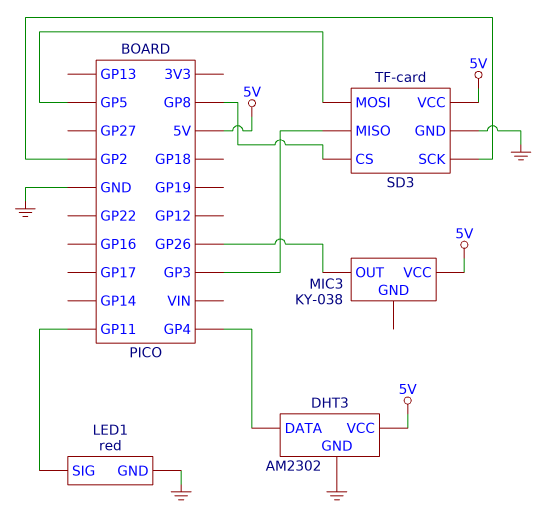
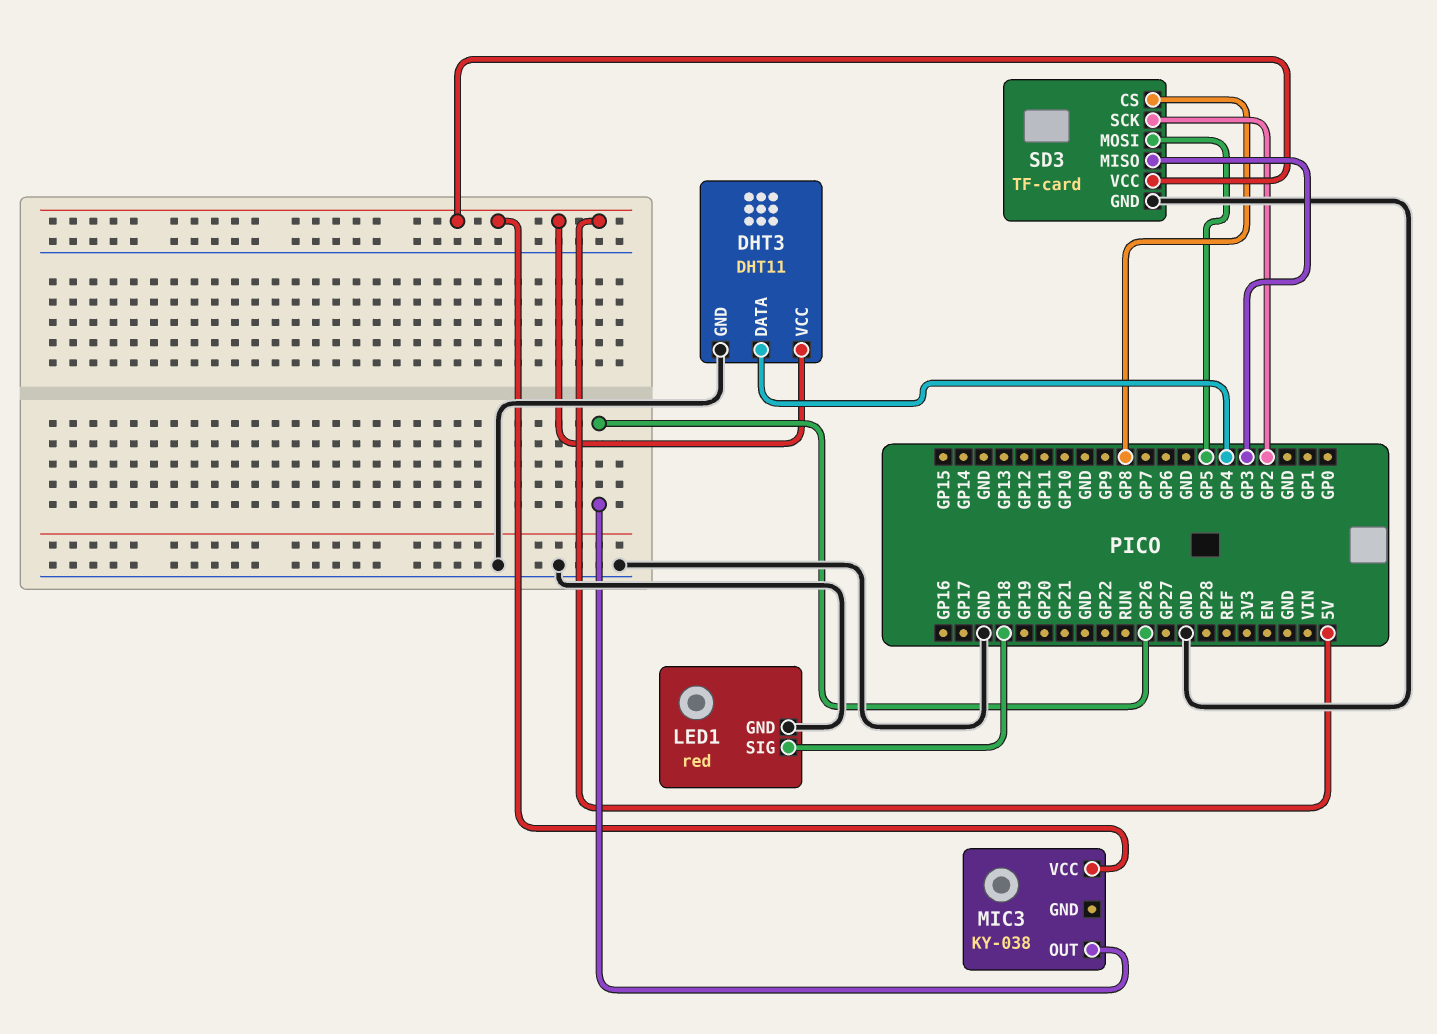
DHT3: AM2302 -> DHT11
LED1 pin SIG: GP11 -> GP18

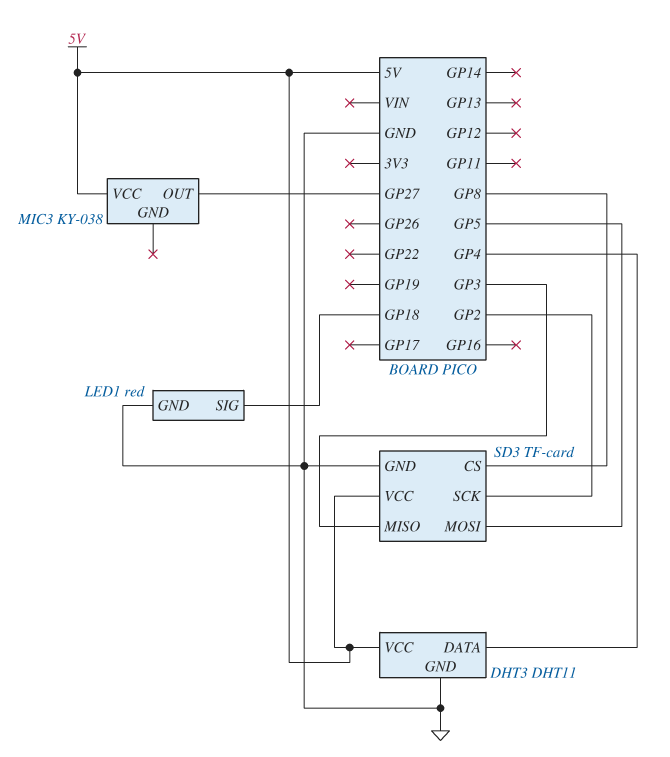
MIC3 pin OUT: GP26 -> GP27

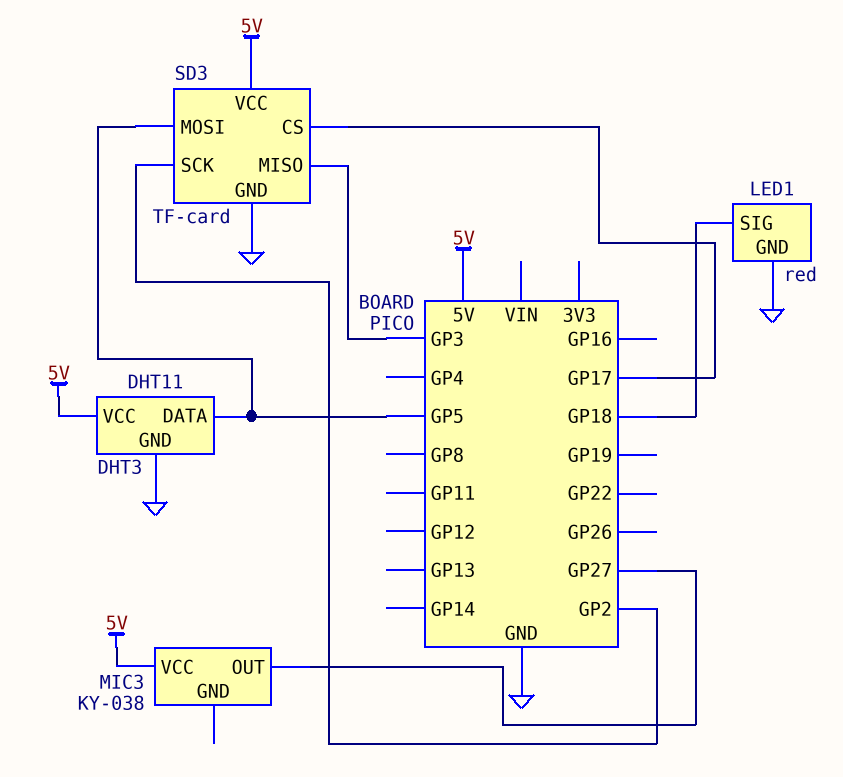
DHT3 pin DATA: GP4 -> GP5
SD3 pin CS: GP8 -> GP17

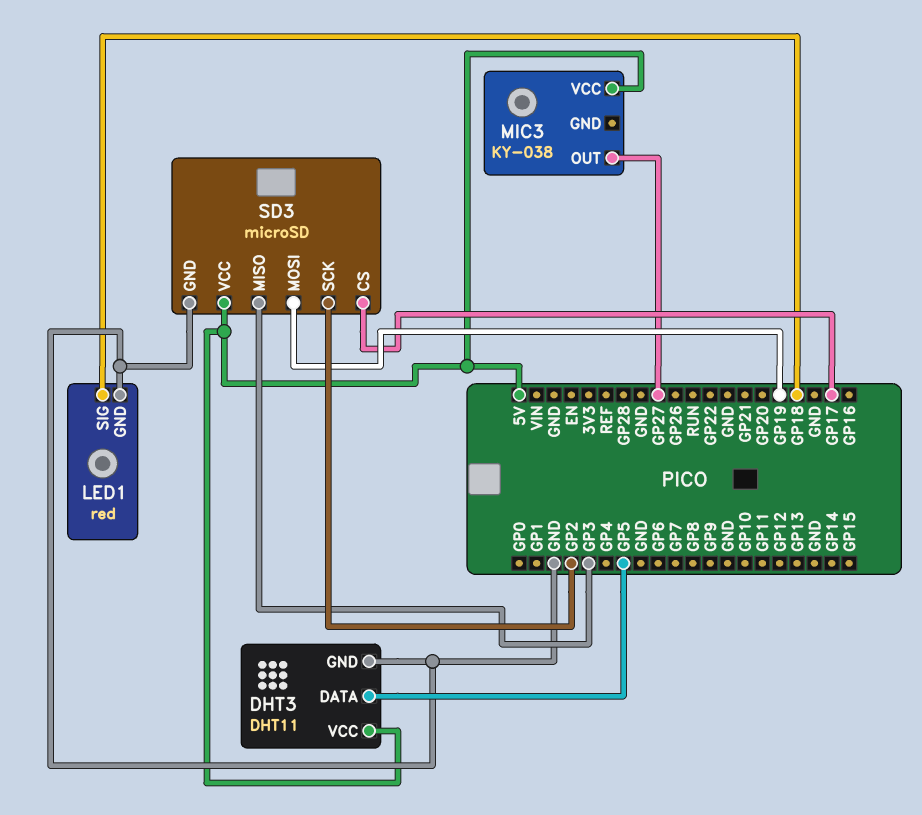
SD3: TF-card -> microSD
SD3 pin MOSI: GP5 -> GP19

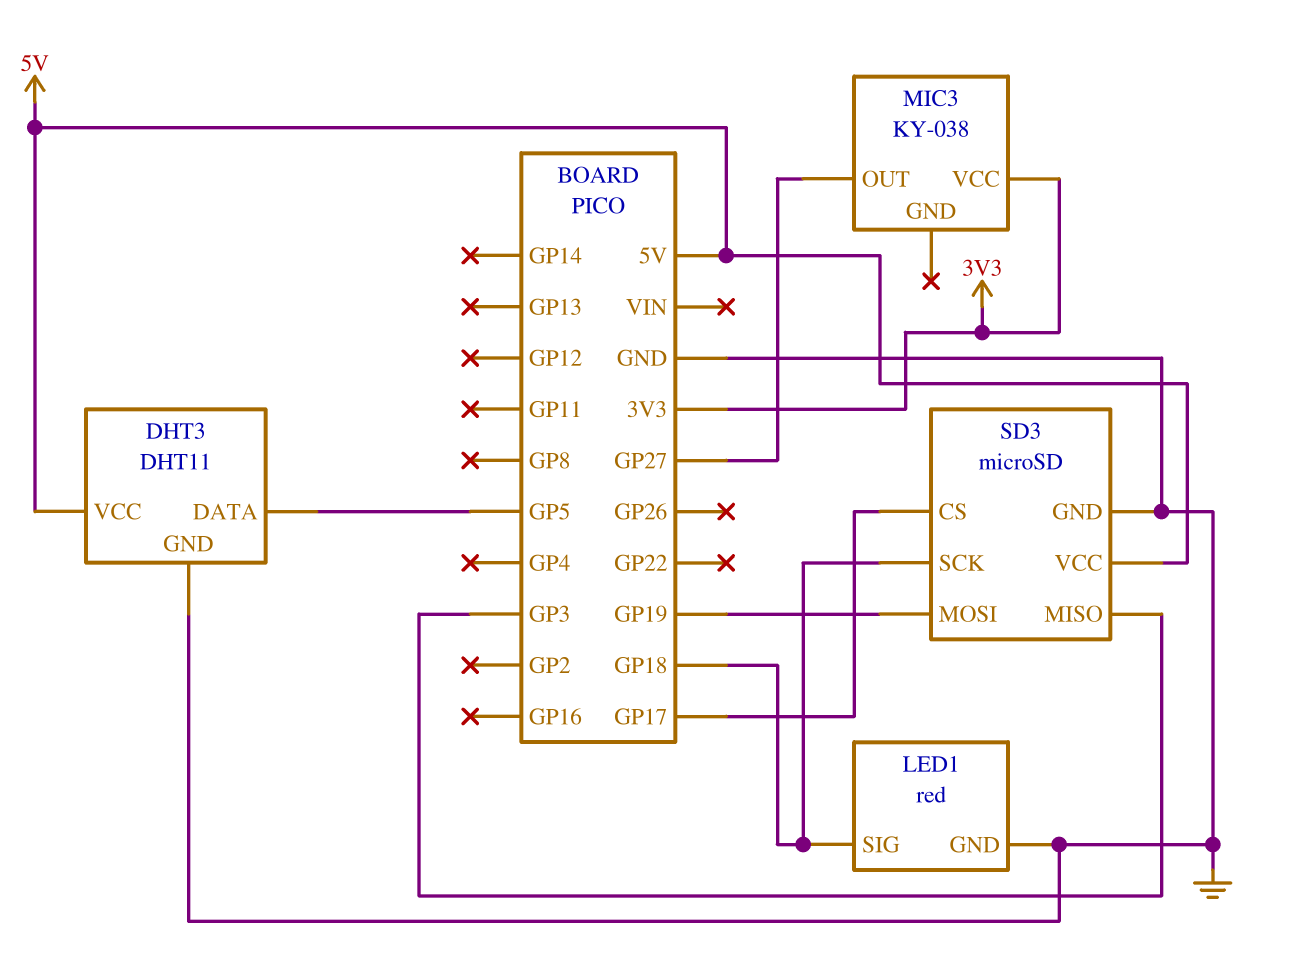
MIC3 pin VCC: 5V -> 3V3
SD3 pin SCK: GP2 -> GP18

